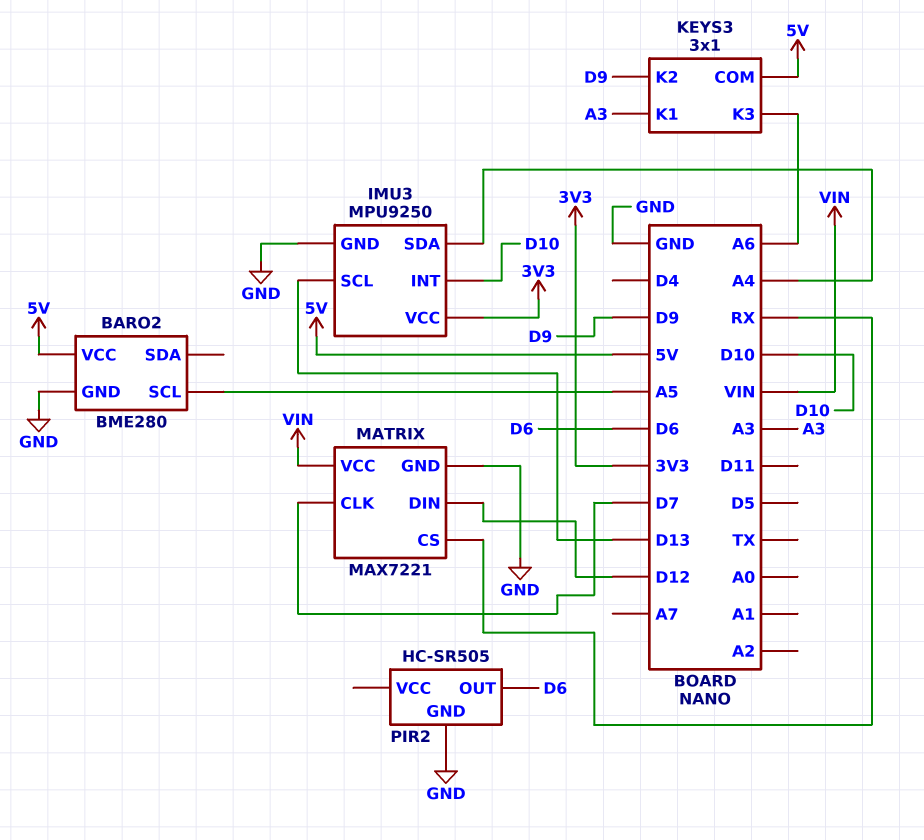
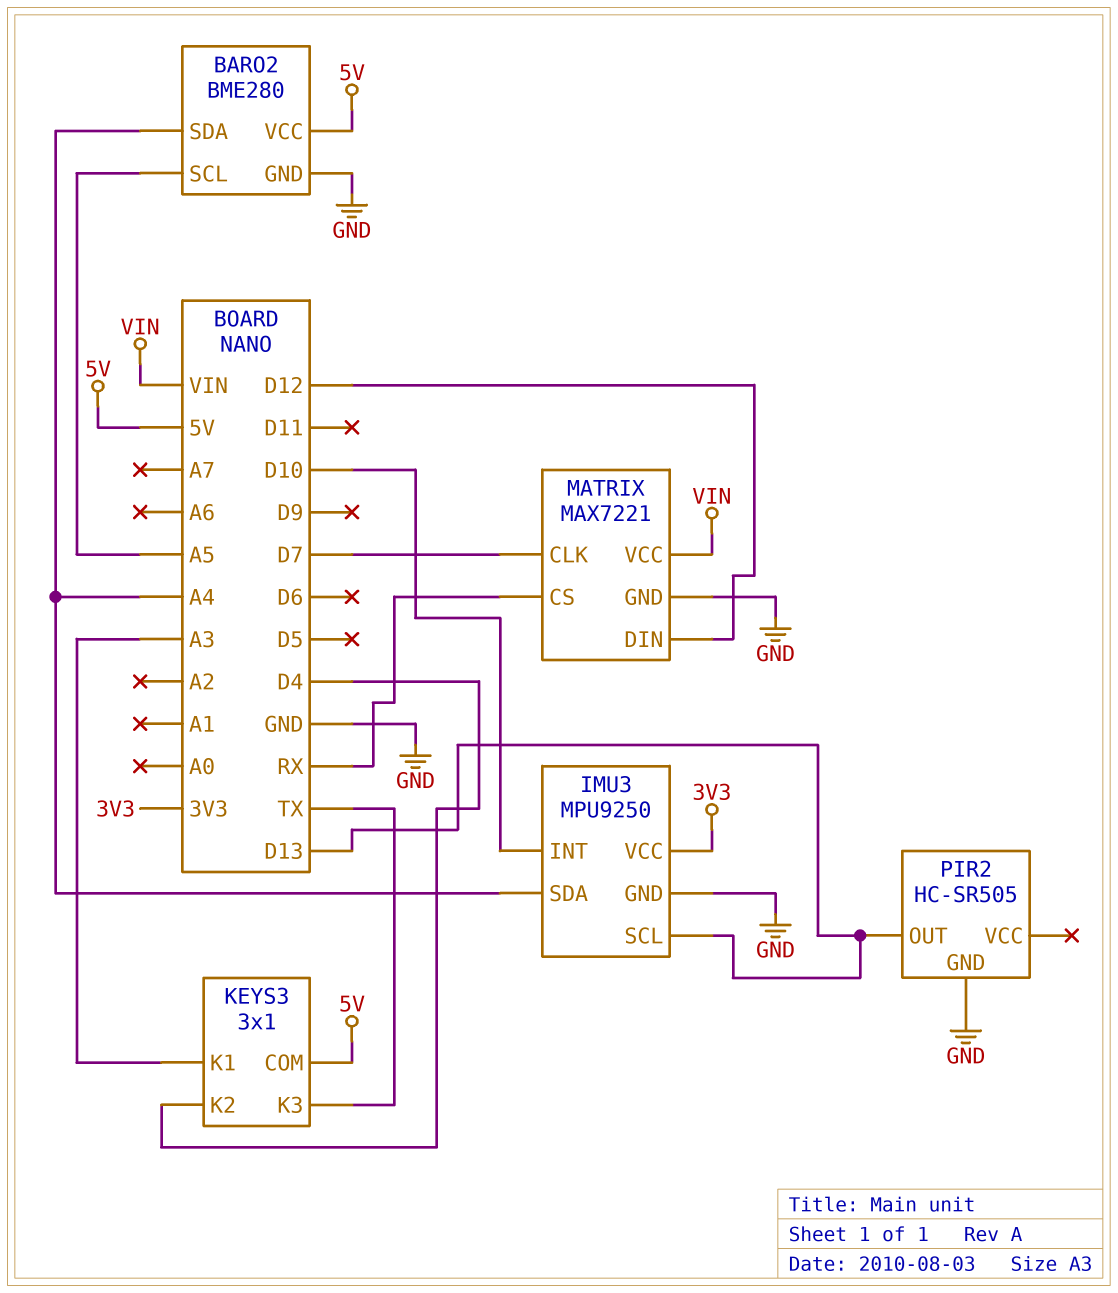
BARO2 pin SDA: none -> A4
KEYS3 pin K2: D9 -> D4
KEYS3 pin K3: A6 -> TX
PIR2 pin OUT: D6 -> D13

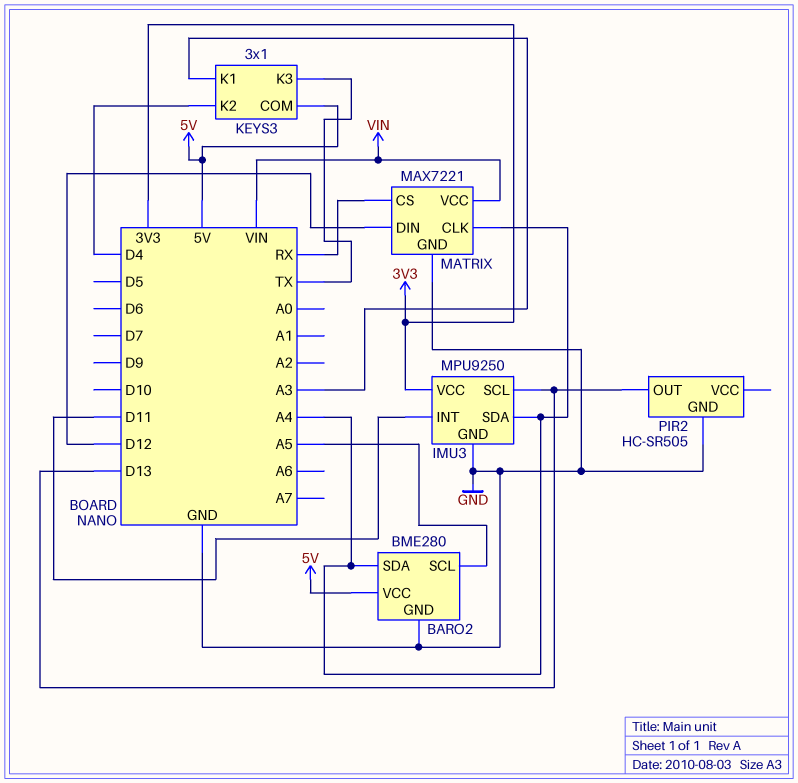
IMU3 pin INT: D10 -> D11
MATRIX pin CLK: D7 -> A4

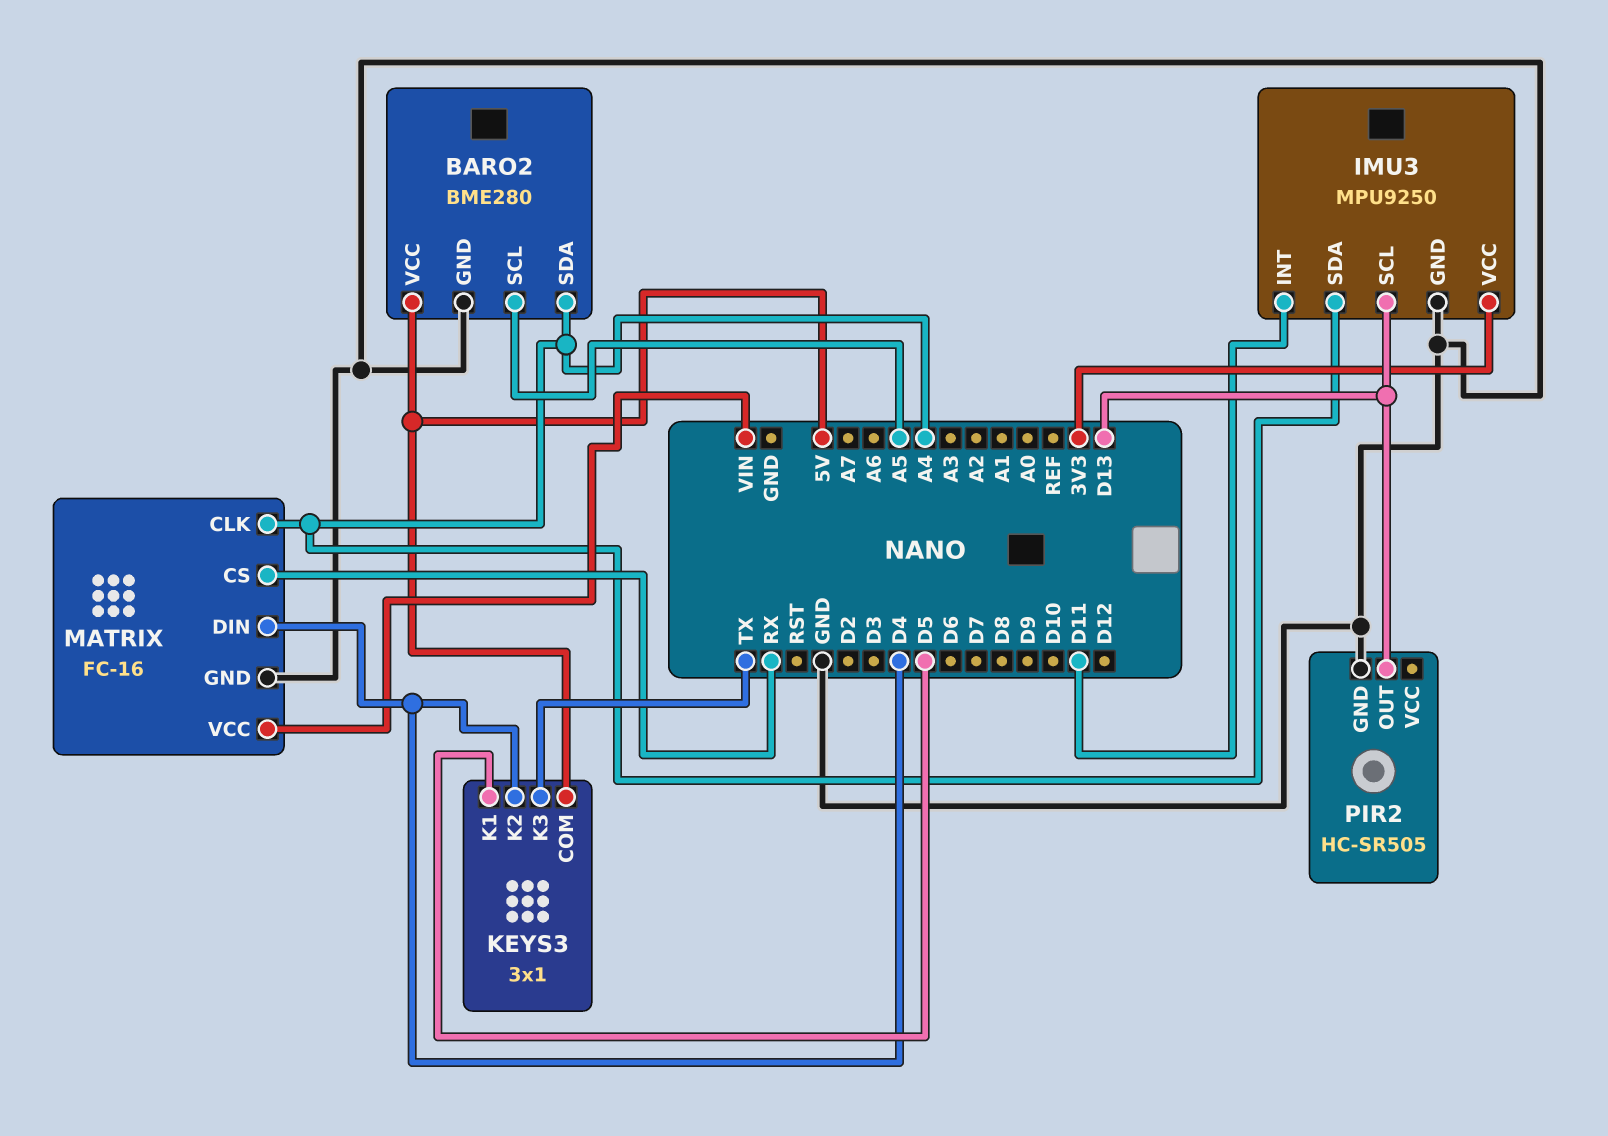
KEYS3 pin K1: A3 -> D5
MATRIX: MAX7221 -> FC-16
MATRIX pin DIN: D12 -> D4

